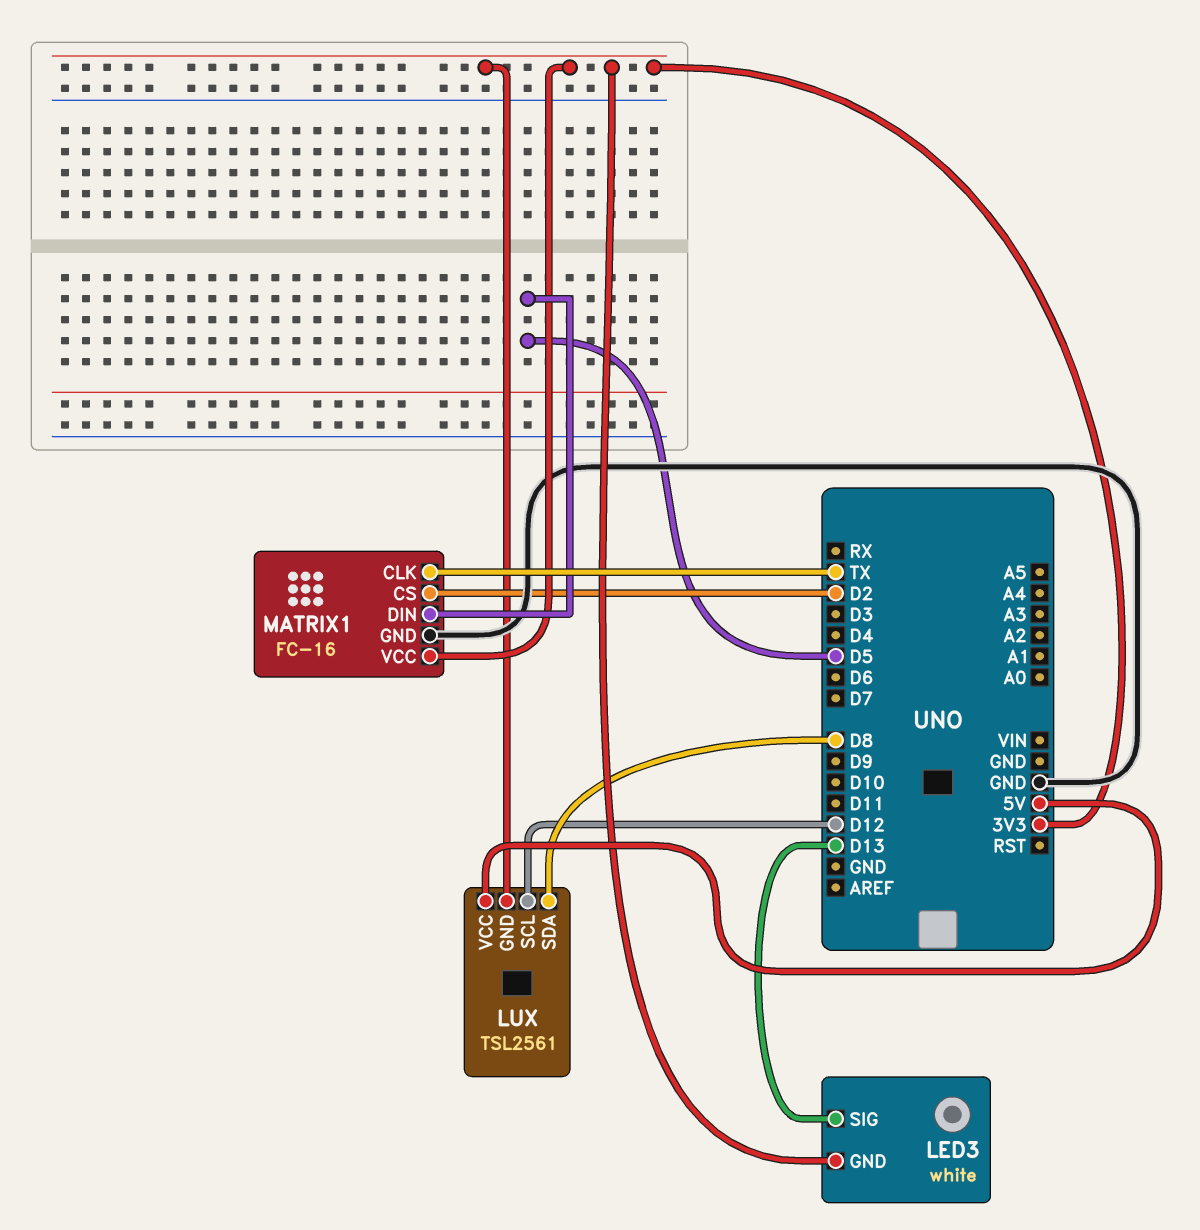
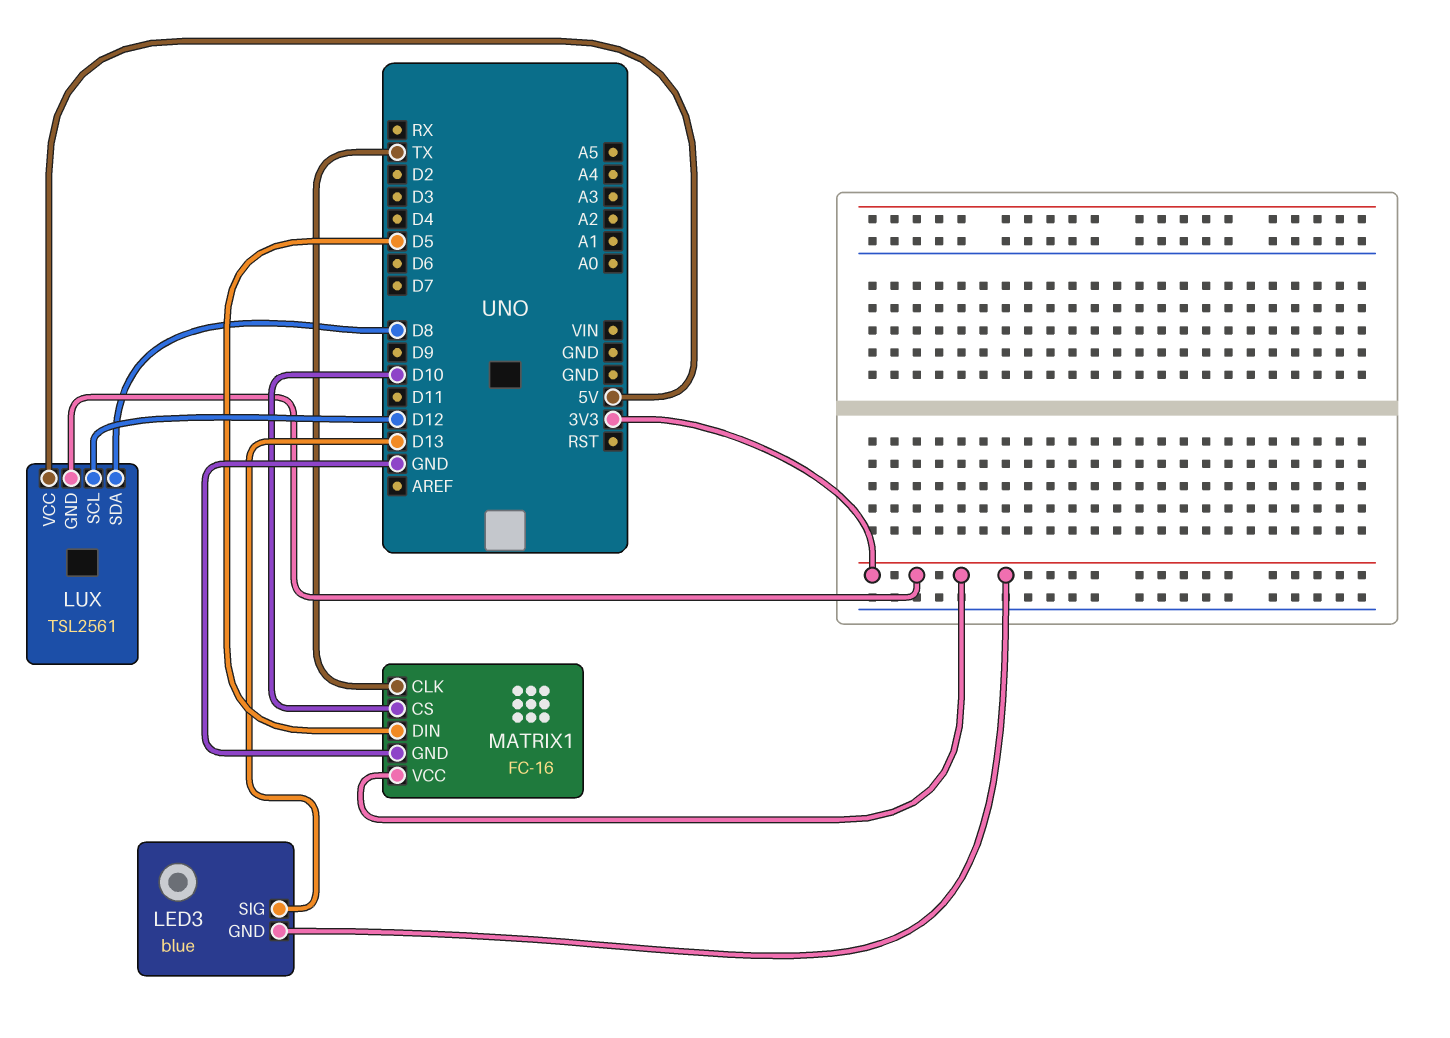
LED3: white -> blue
MATRIX1 pin CS: D2 -> D10

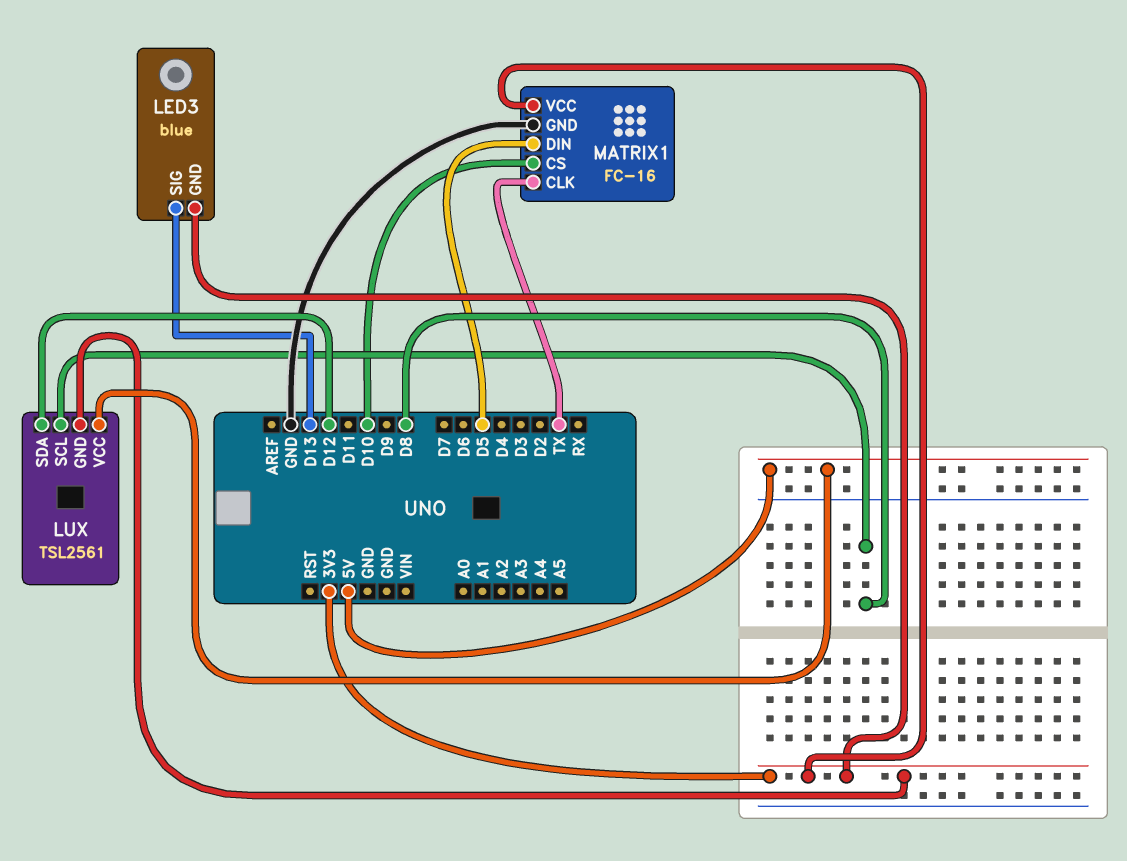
LUX pin SCL: D12 -> D8
LUX pin SDA: D8 -> D12

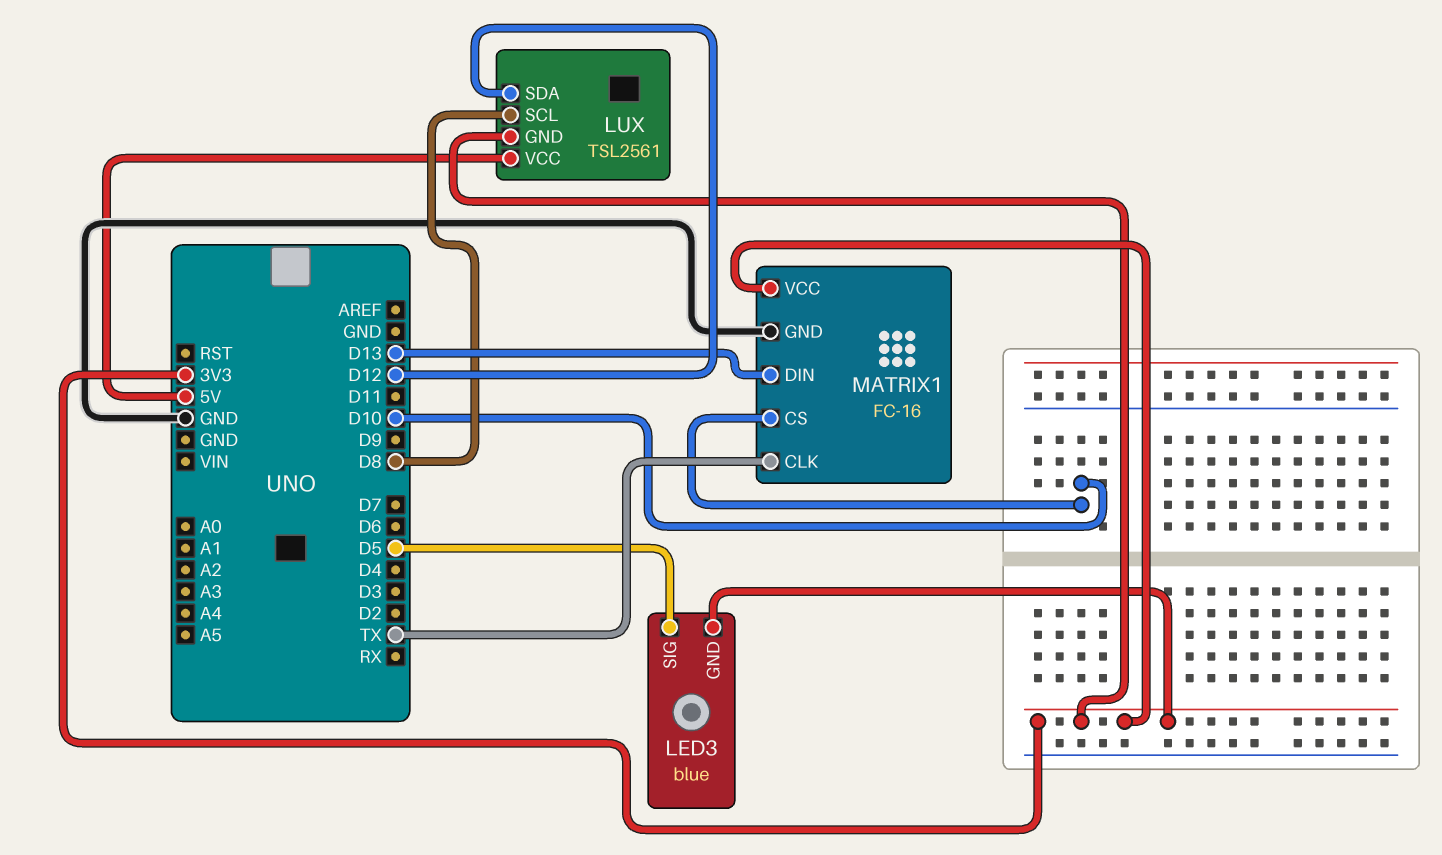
LED3 pin SIG: D13 -> D5
MATRIX1 pin DIN: D5 -> D13

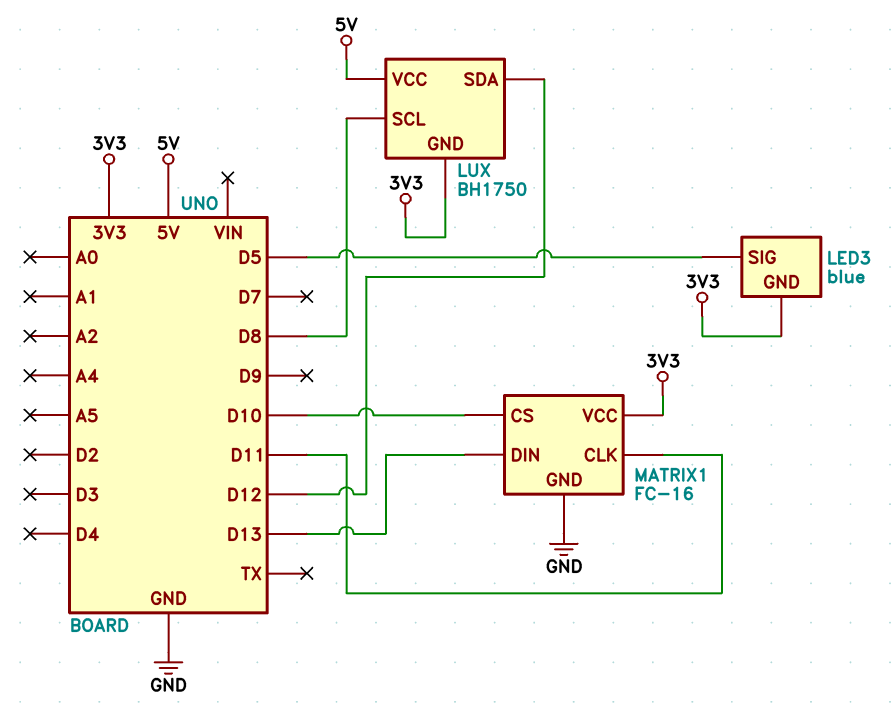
LUX: TSL2561 -> BH1750
MATRIX1 pin CLK: TX -> D11

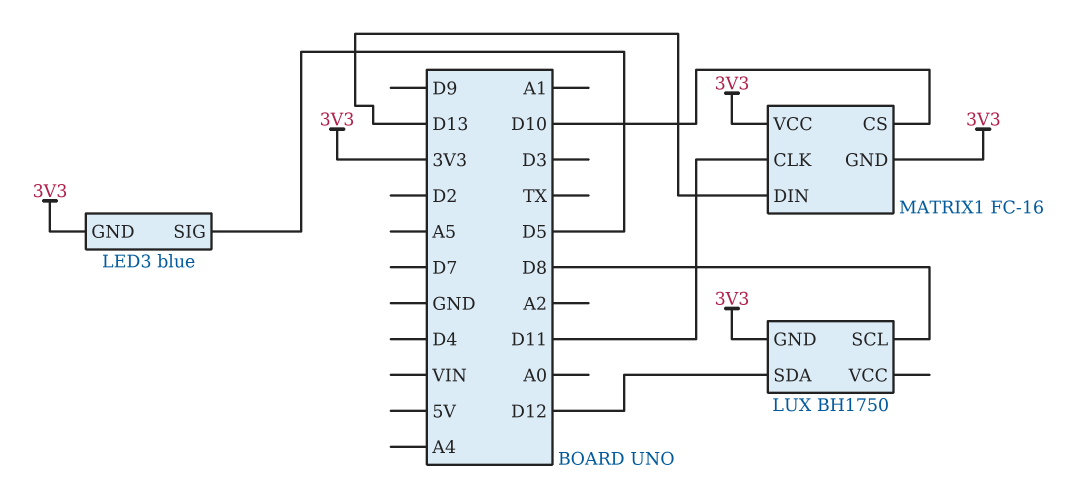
LUX pin VCC: 5V -> none
MATRIX1 pin GND: GND -> 3V3

